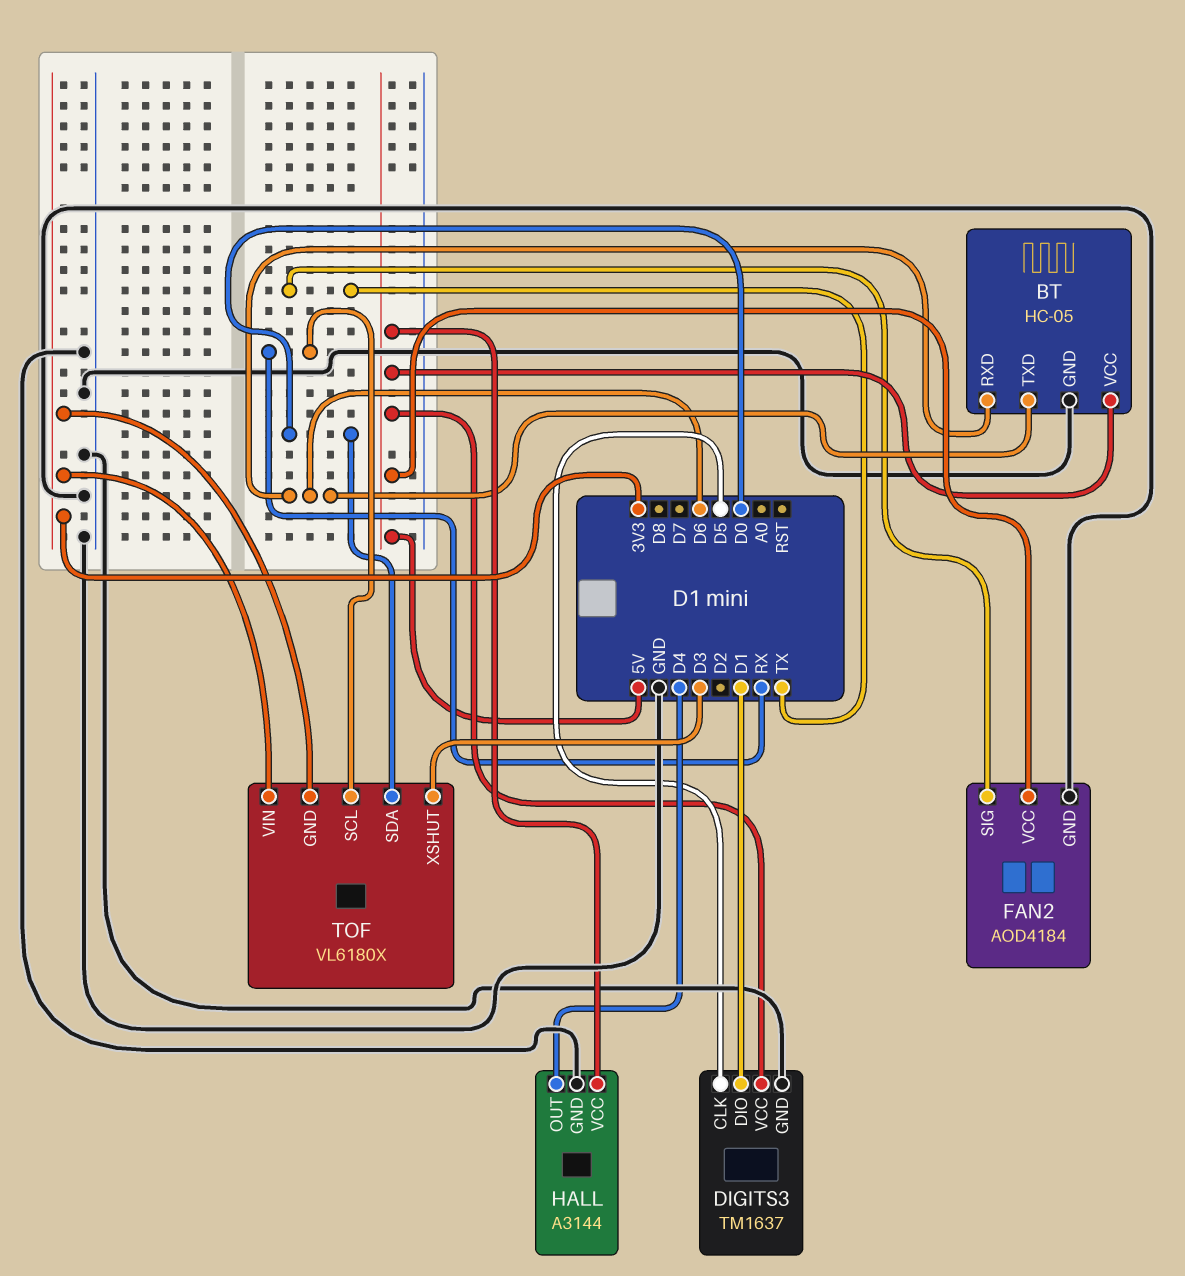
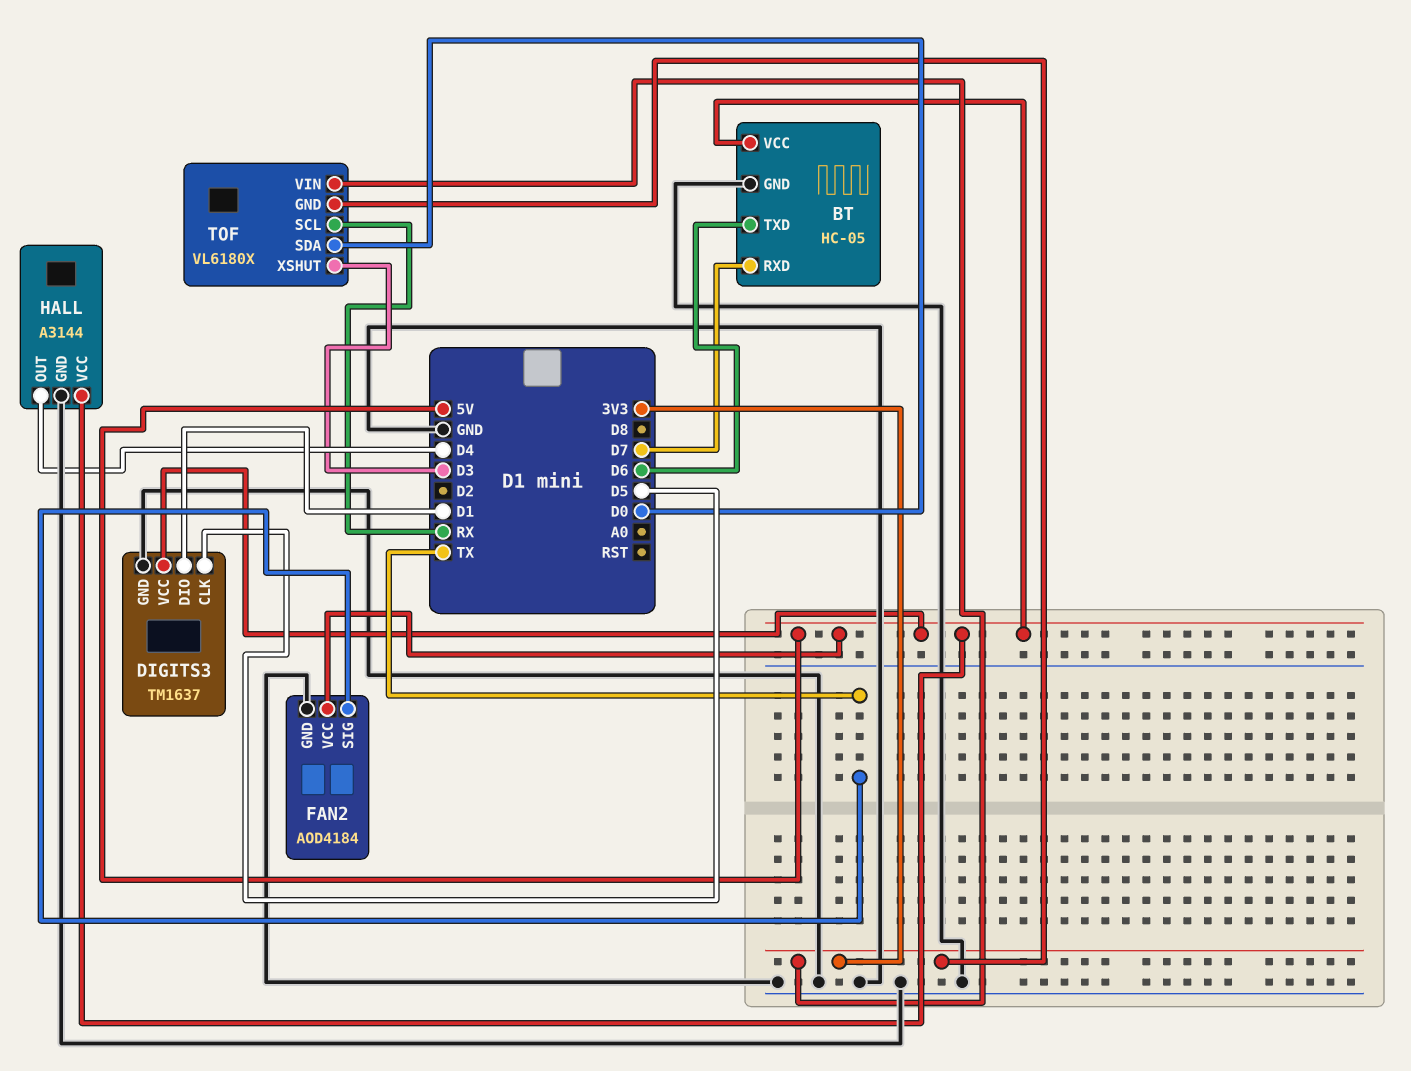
BT pin RXD: D6 -> D7

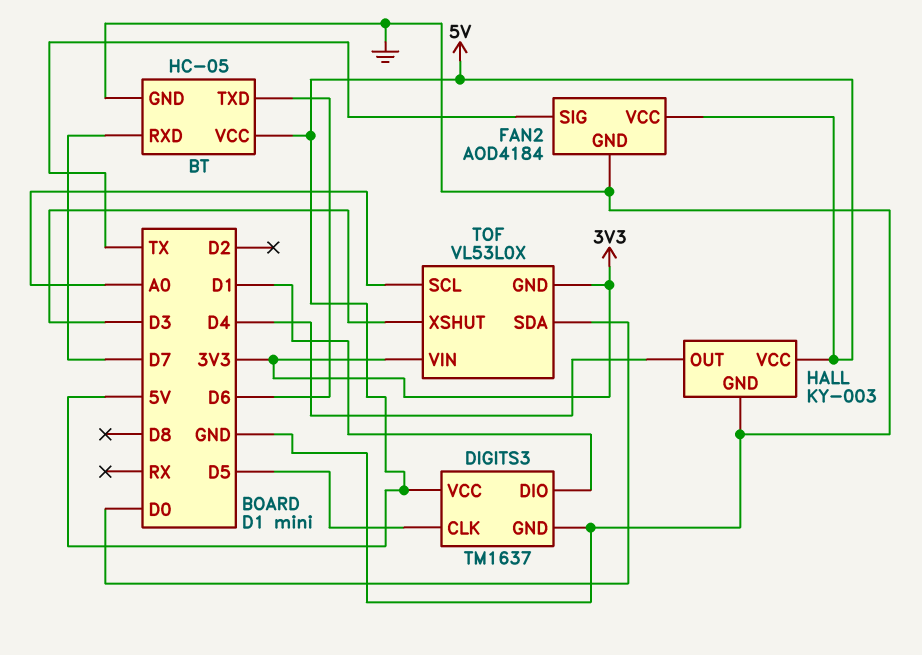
HALL: A3144 -> KY-003
TOF: VL6180X -> VL53L0X
TOF pin SCL: RX -> A0

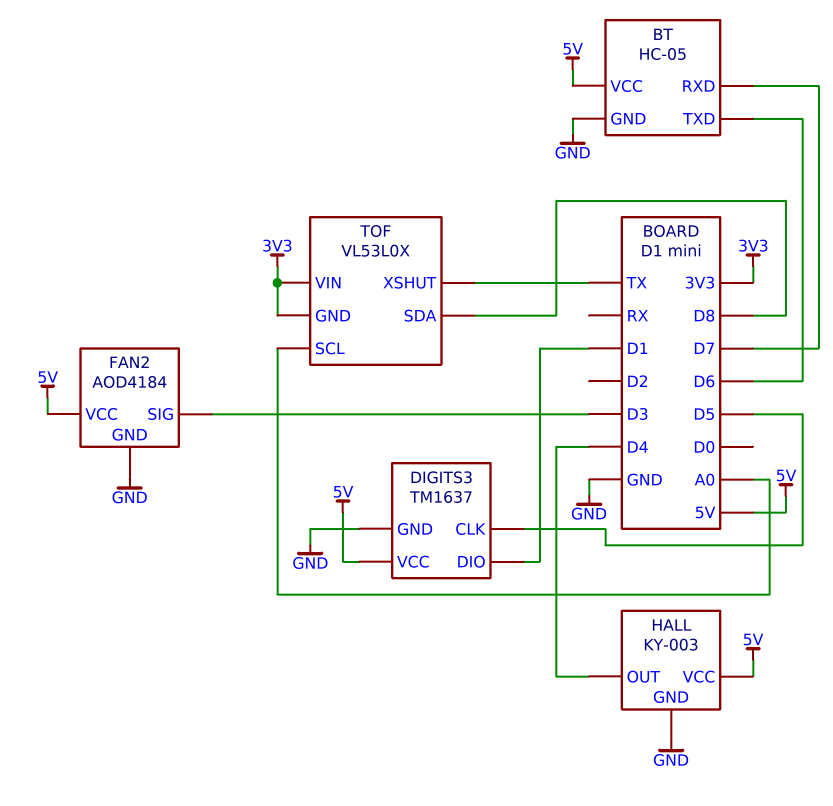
FAN2 pin SIG: TX -> D3
TOF pin SDA: D0 -> D8
TOF pin XSHUT: D3 -> TX

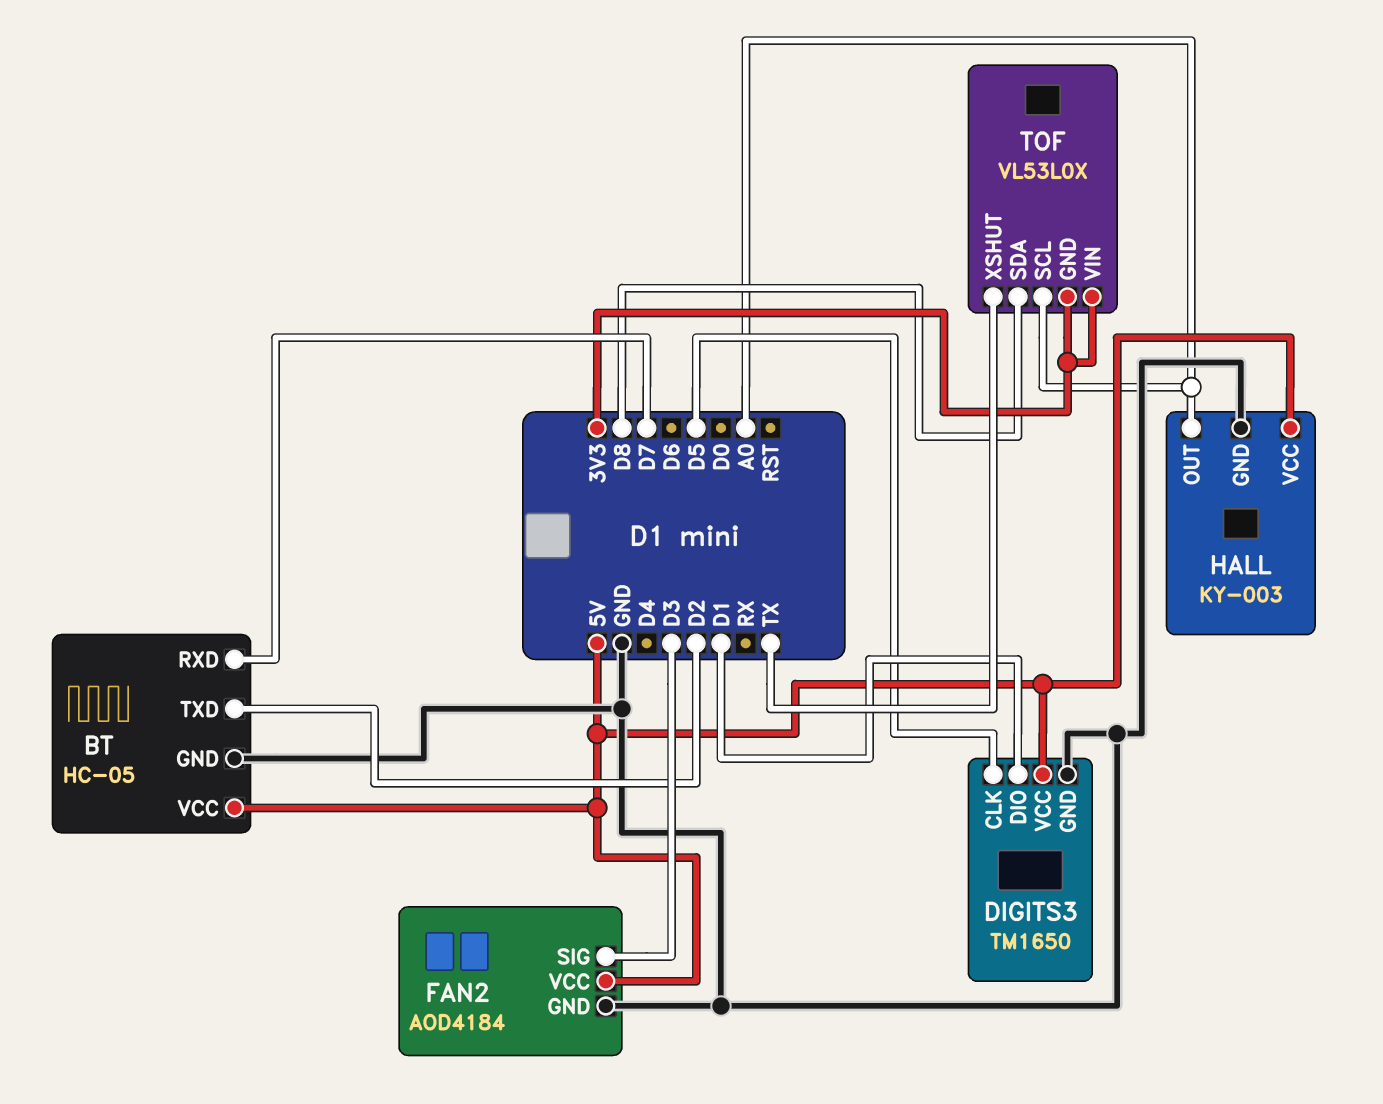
BT pin TXD: D6 -> D2
DIGITS3: TM1637 -> TM1650
HALL pin OUT: D4 -> A0

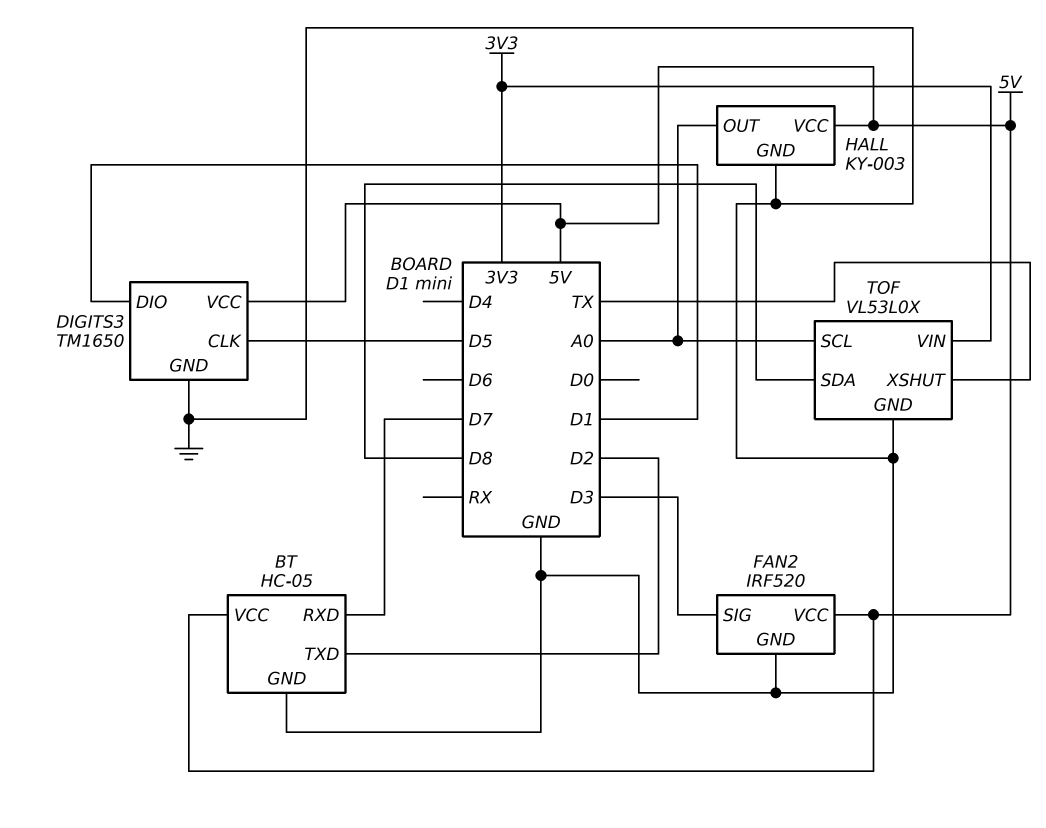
FAN2: AOD4184 -> IRF520
TOF pin GND: 3V3 -> GND

